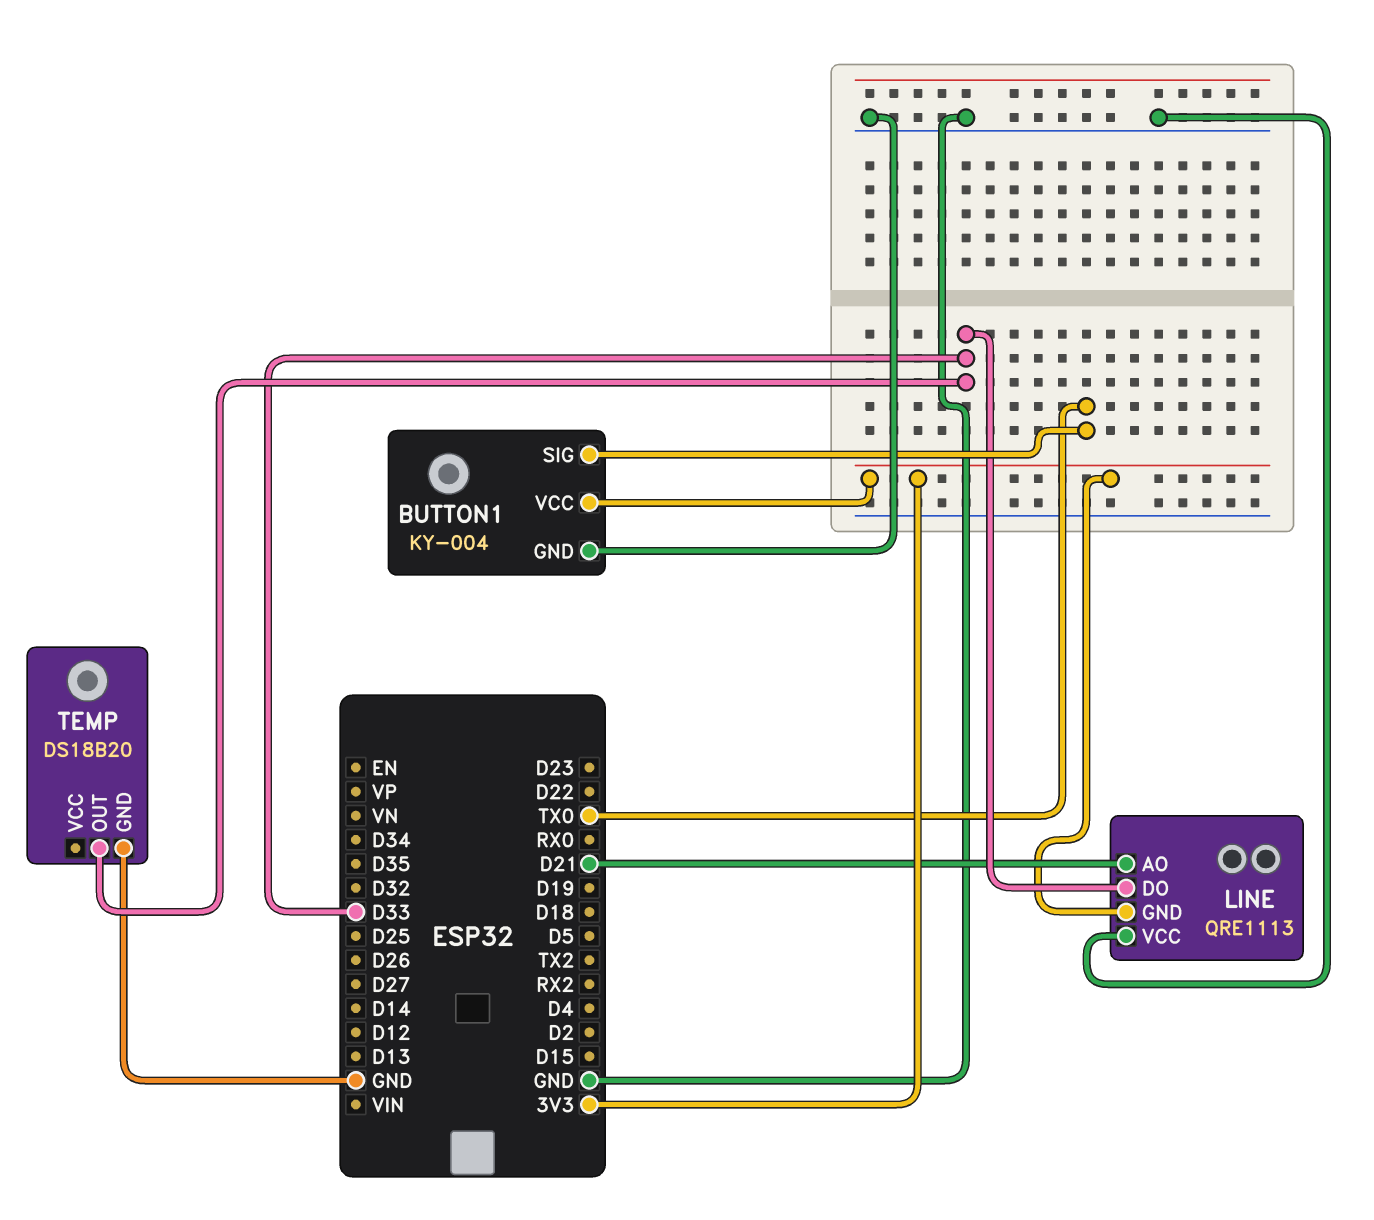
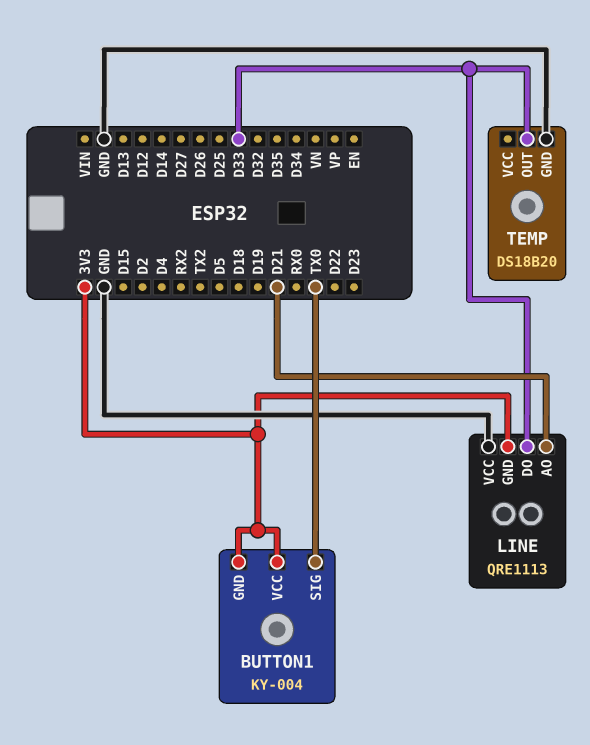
BUTTON1 pin GND: GND -> 3V3

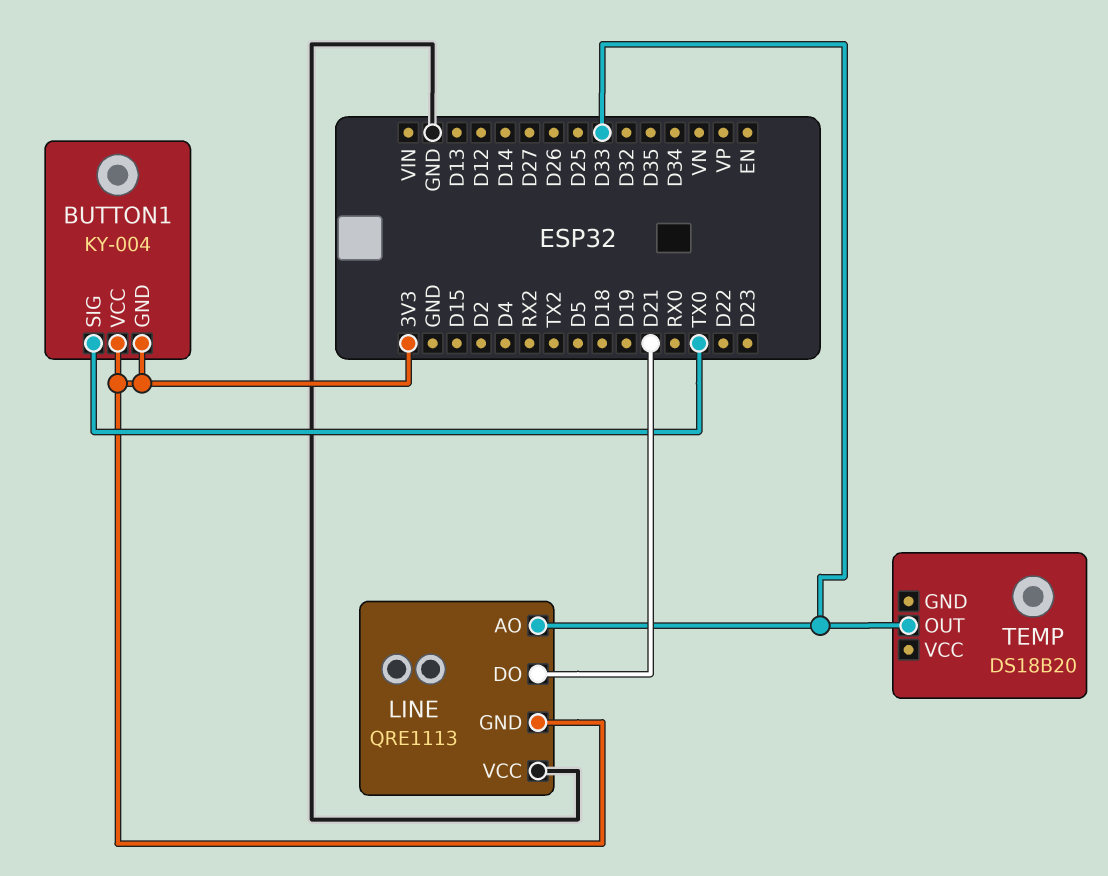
LINE pin AO: D21 -> D33
LINE pin DO: D33 -> D21
TEMP pin GND: GND -> none

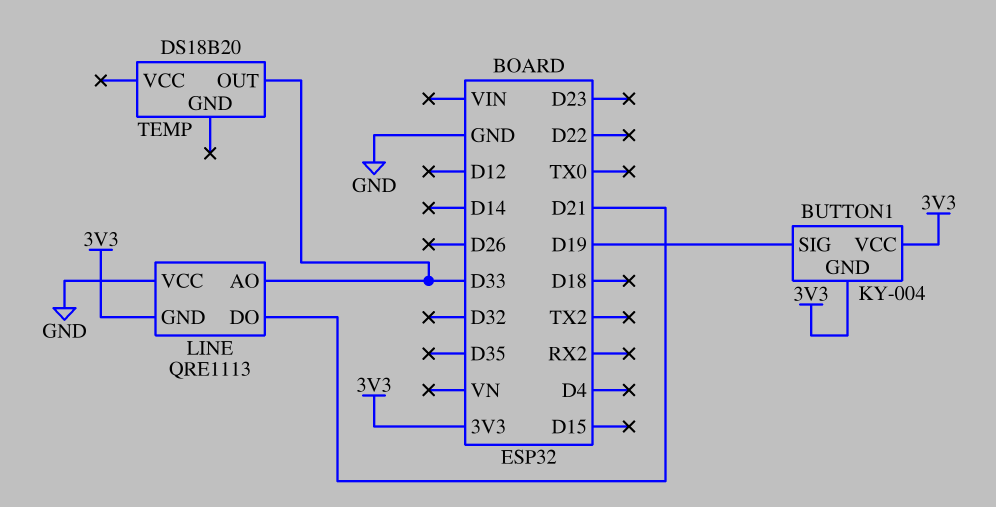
BUTTON1 pin SIG: TX0 -> D19

